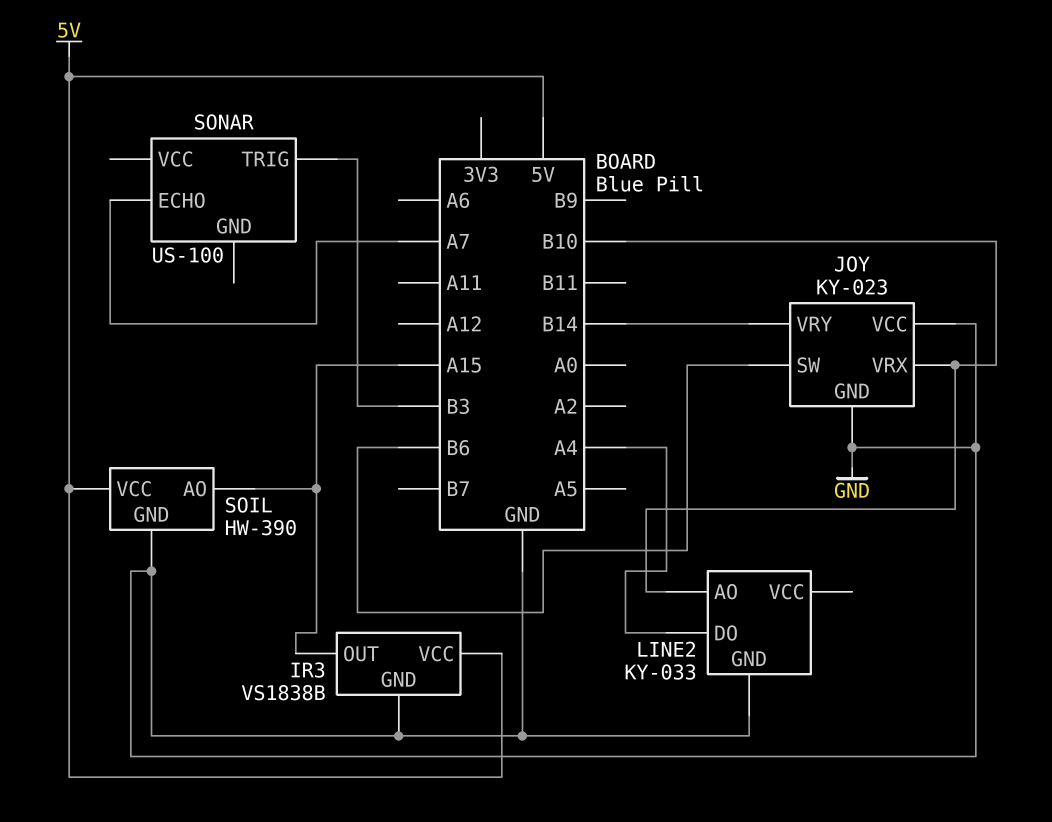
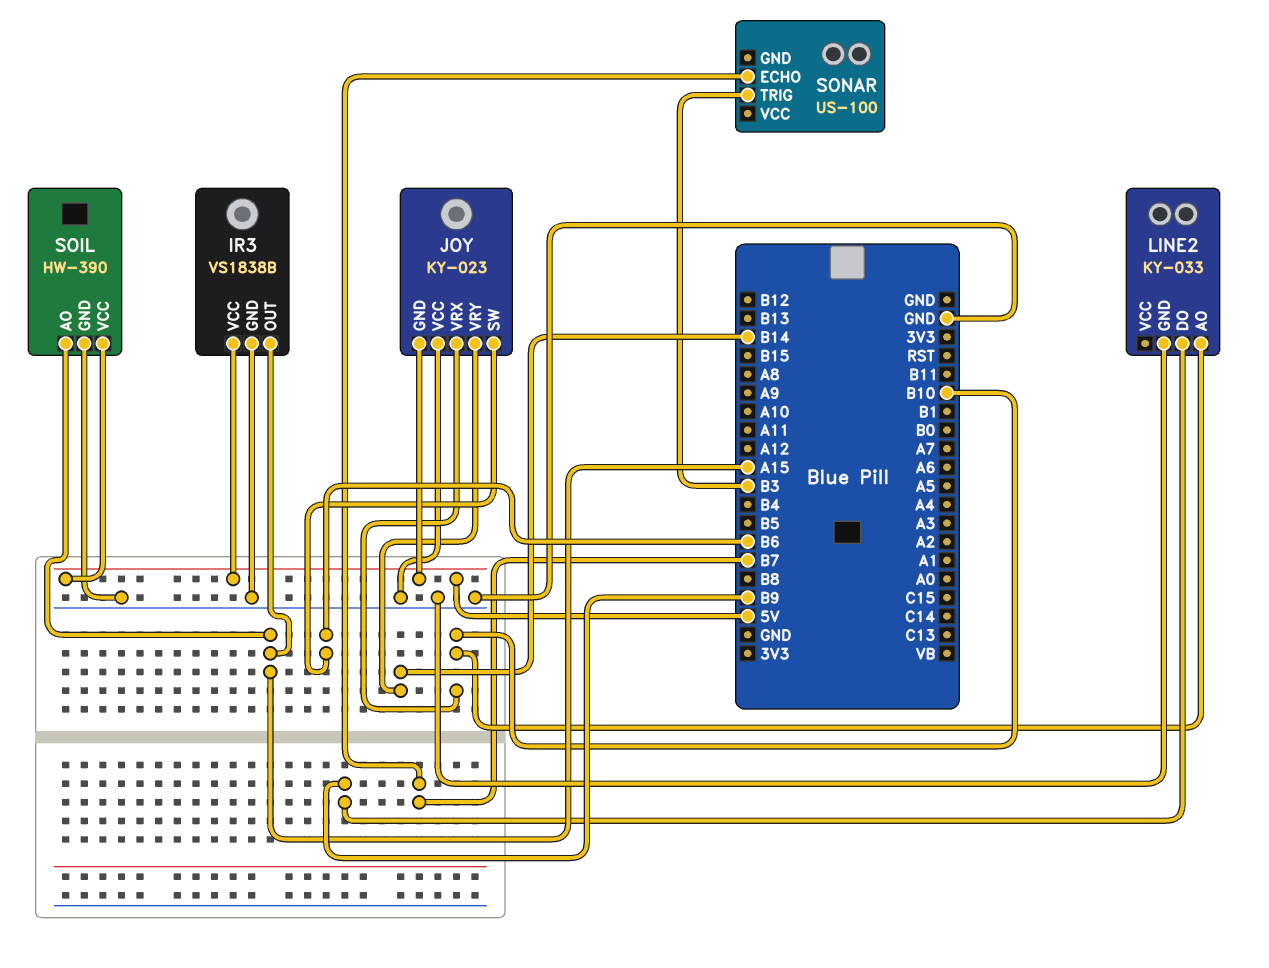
JOY pin GND: GND -> 5V
LINE2 pin DO: A4 -> B9
SONAR pin ECHO: A7 -> B7

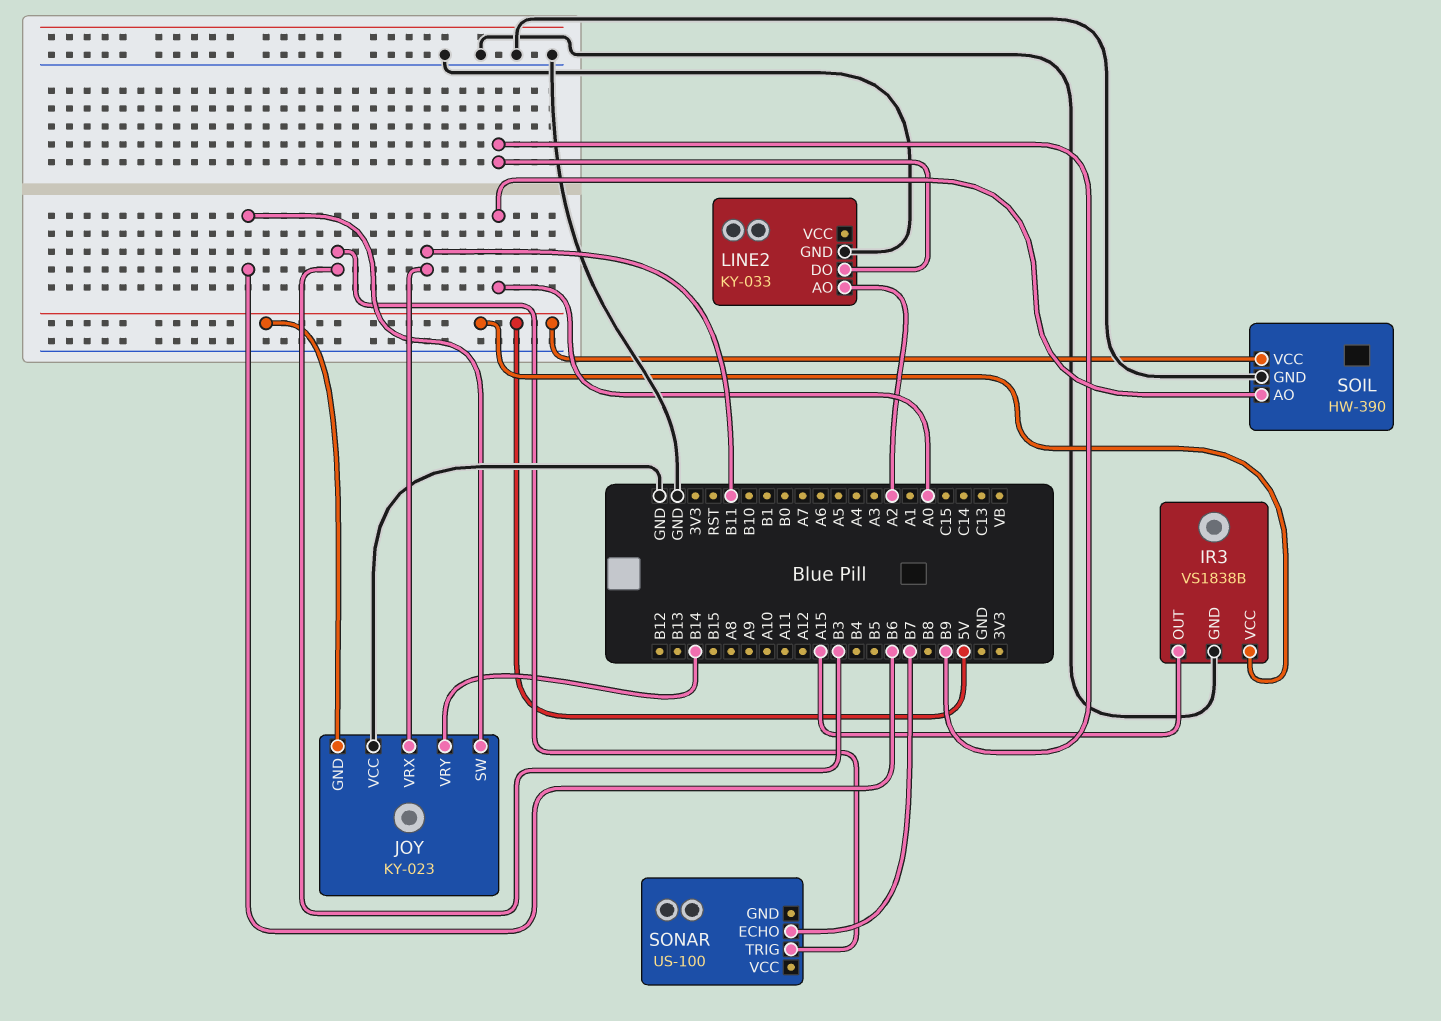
JOY pin VRX: B10 -> B11
LINE2 pin AO: B10 -> A2
SOIL pin AO: A15 -> A0

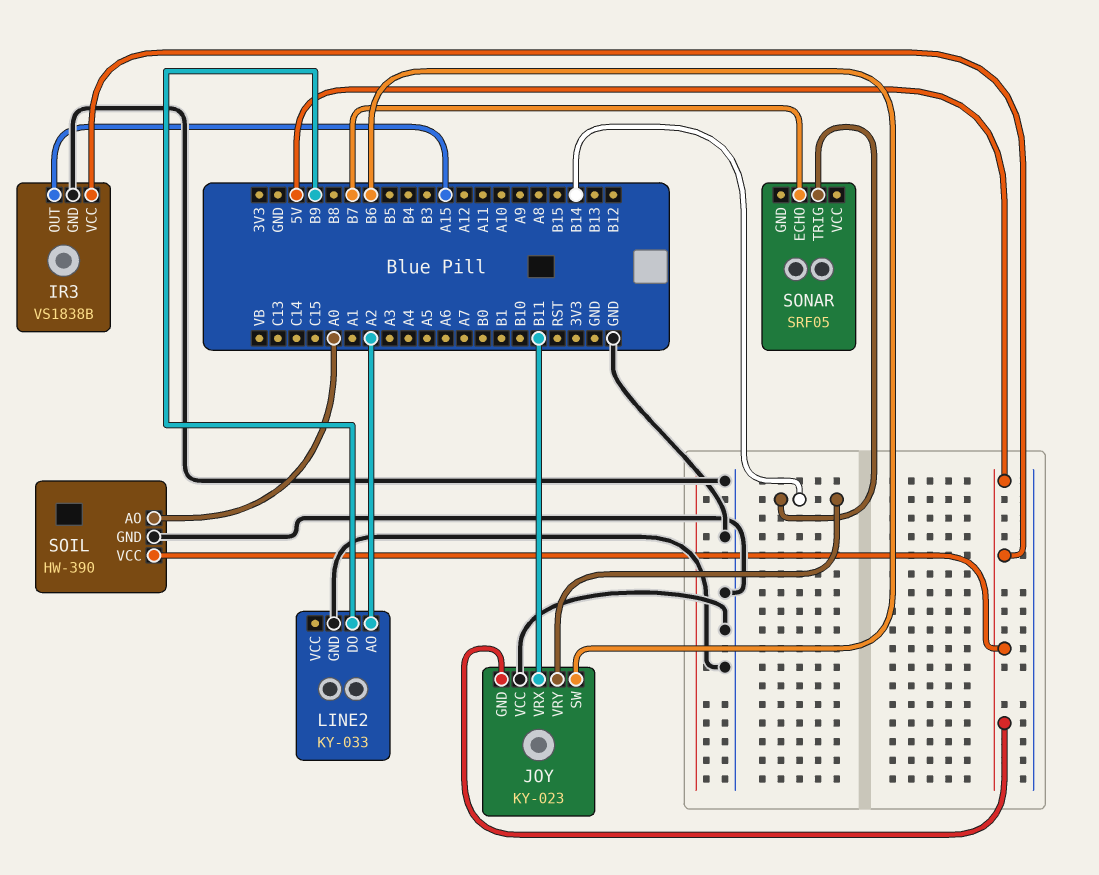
SONAR: US-100 -> SRF05
SONAR pin TRIG: B3 -> B14

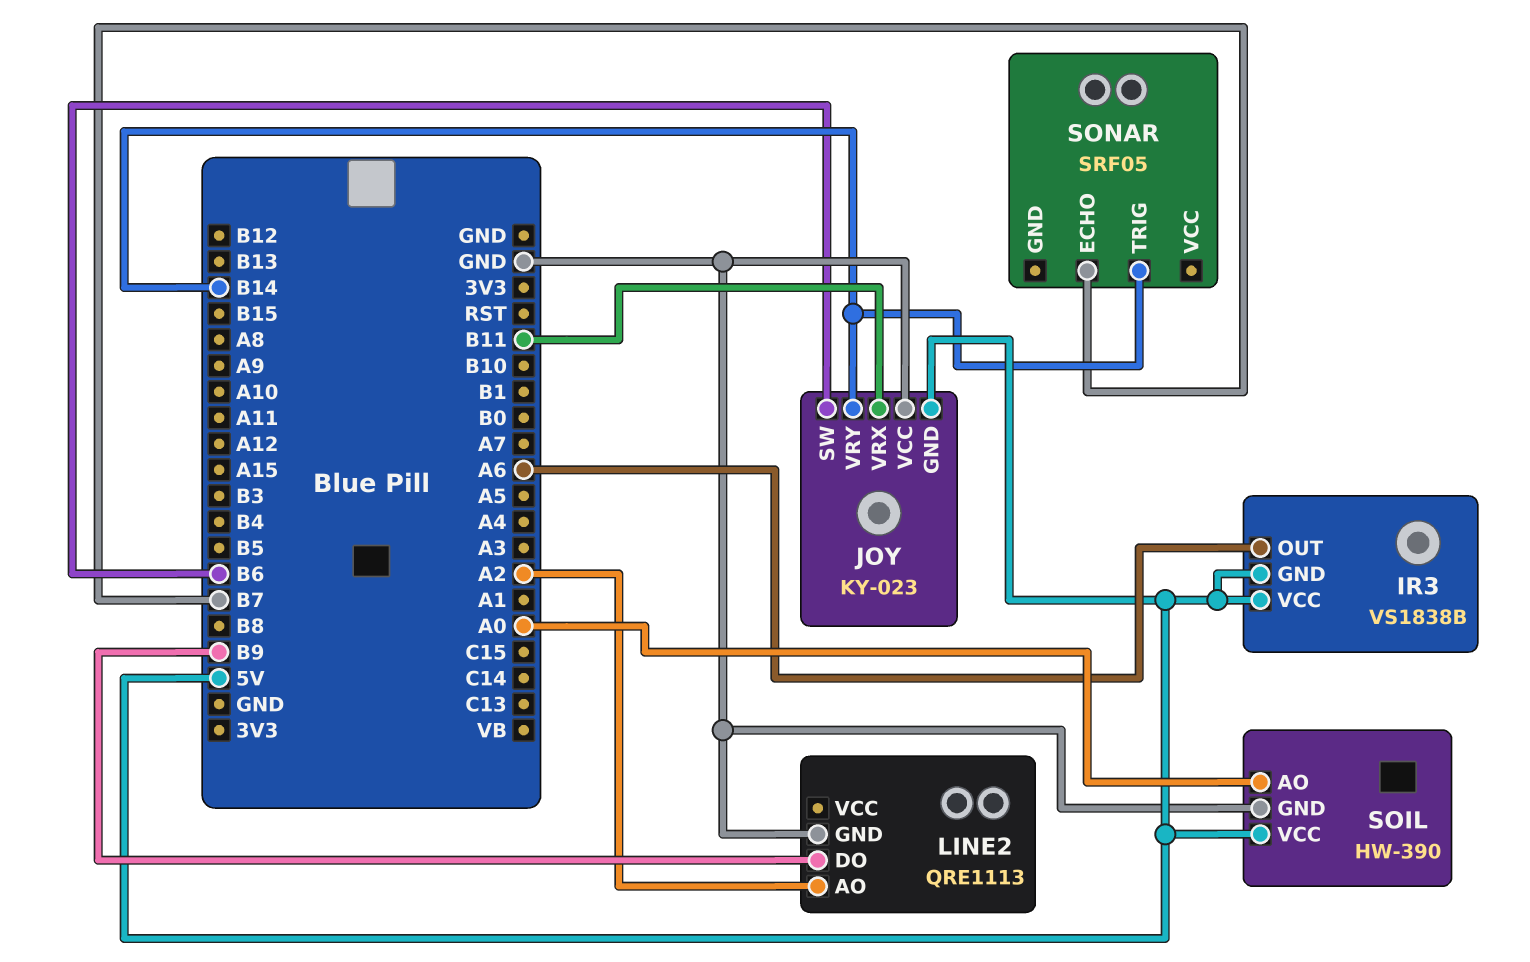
IR3 pin GND: GND -> 5V
IR3 pin OUT: A15 -> A6
LINE2: KY-033 -> QRE1113

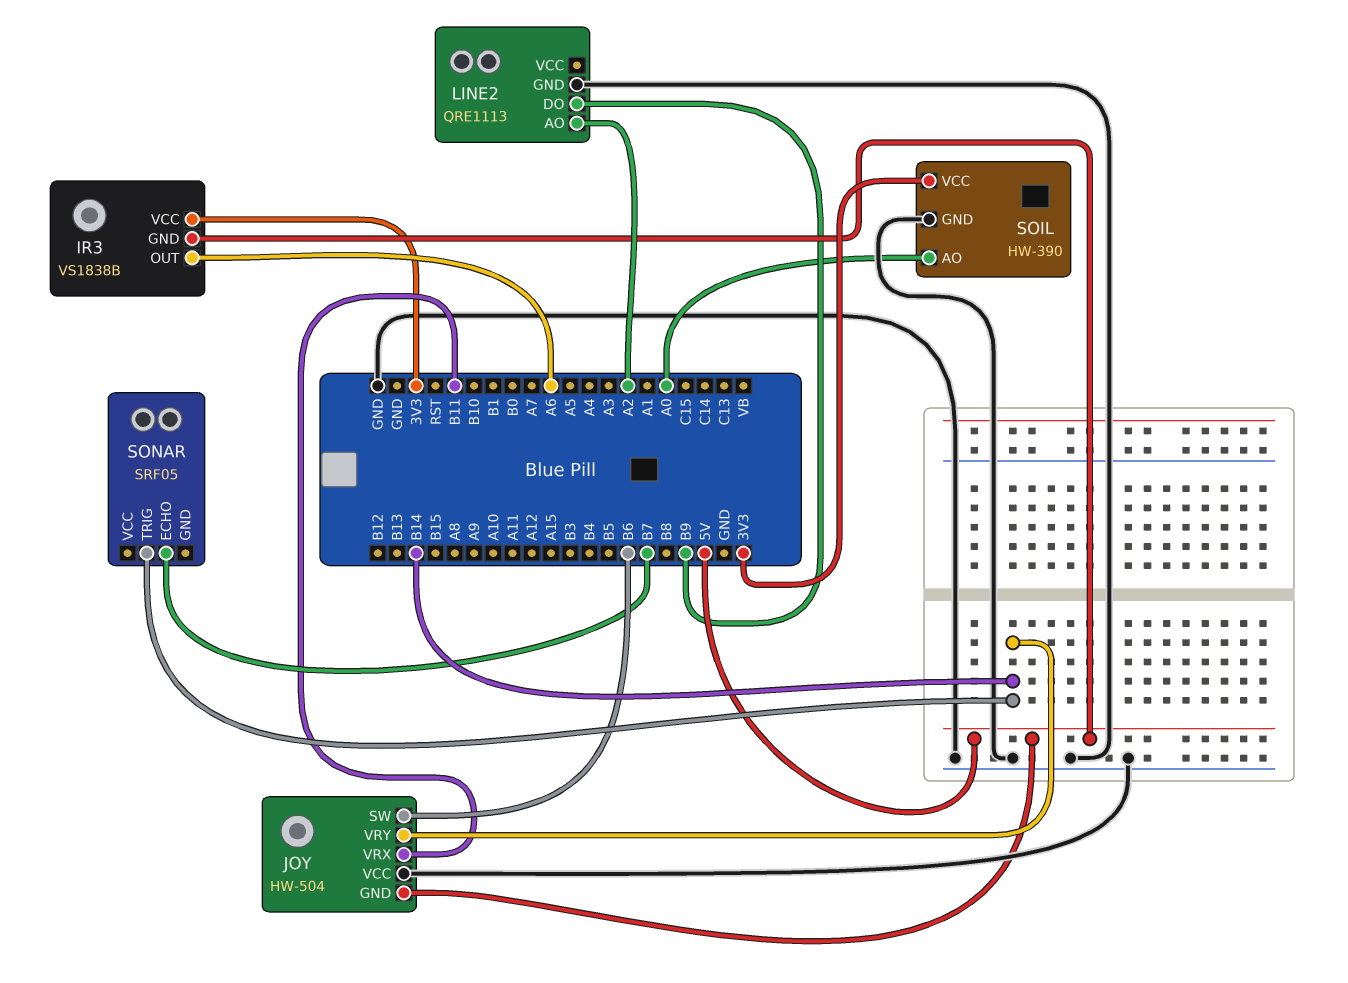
IR3 pin VCC: 5V -> 3V3
JOY: KY-023 -> HW-504
SOIL pin VCC: 5V -> 3V3

